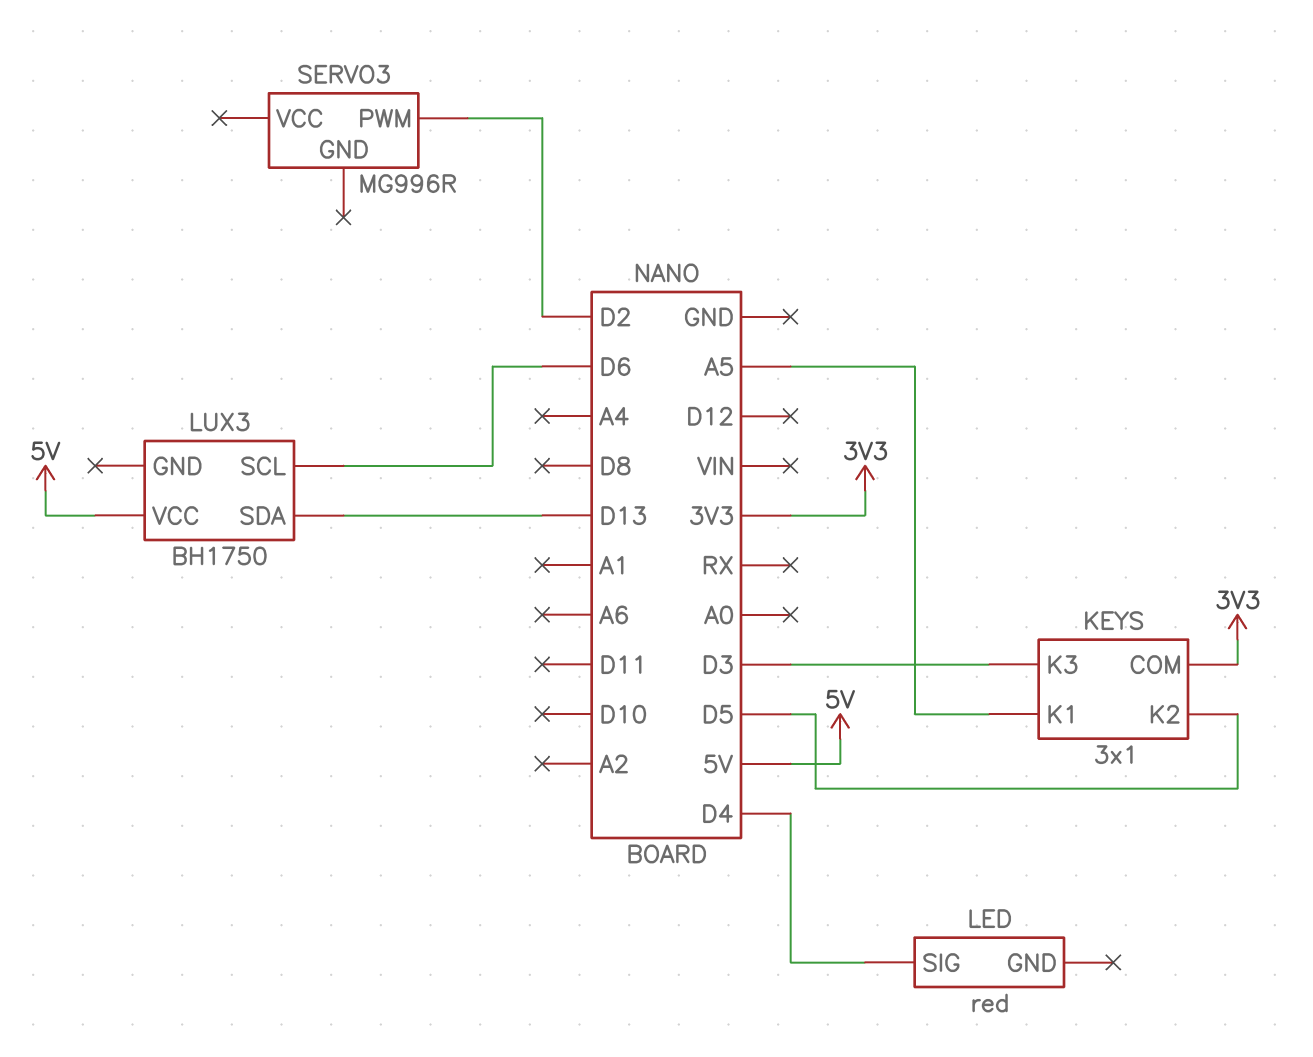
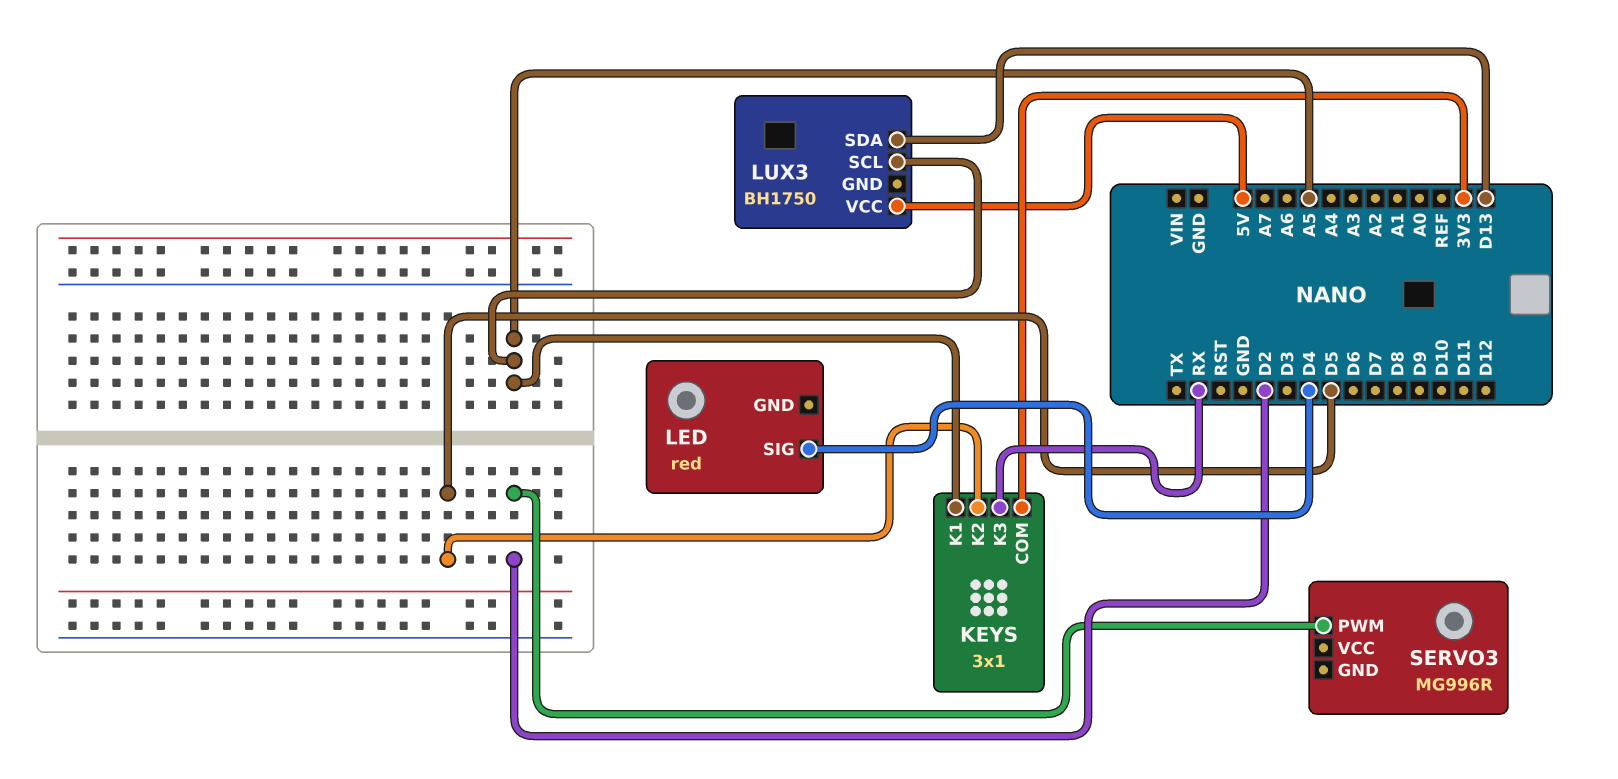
KEYS pin K3: D3 -> RX
LUX3 pin SCL: D6 -> A5

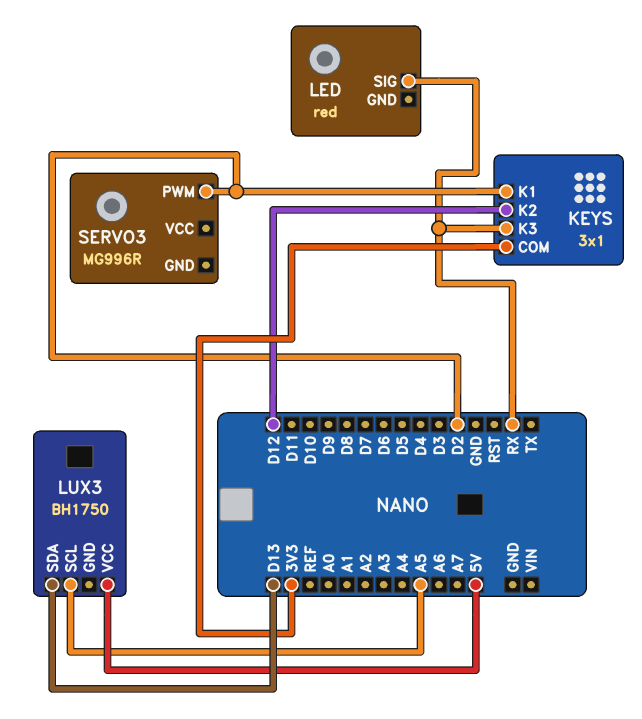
KEYS pin K1: A5 -> D2
KEYS pin K2: D5 -> D12
LED pin SIG: D4 -> RX

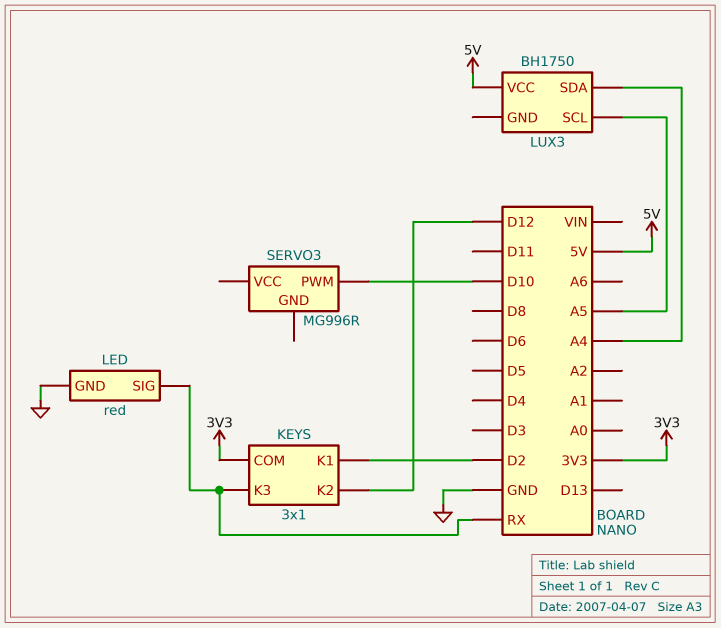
LED pin GND: none -> GND
LUX3 pin SDA: D13 -> A4
SERVO3 pin PWM: D2 -> D10

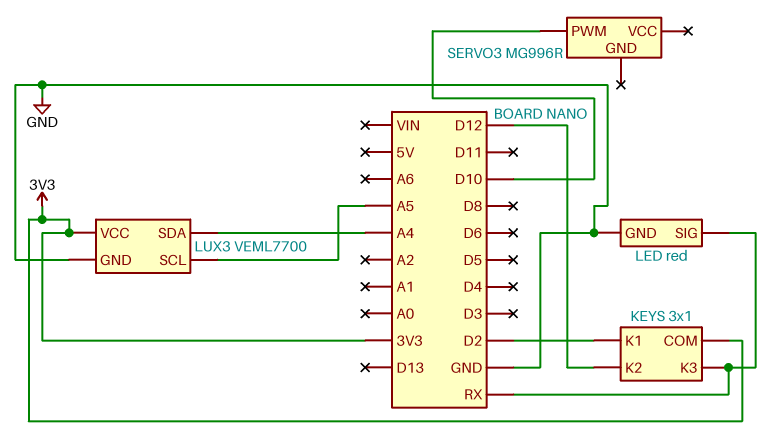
LUX3: BH1750 -> VEML7700
LUX3 pin GND: none -> GND
LUX3 pin VCC: 5V -> 3V3

